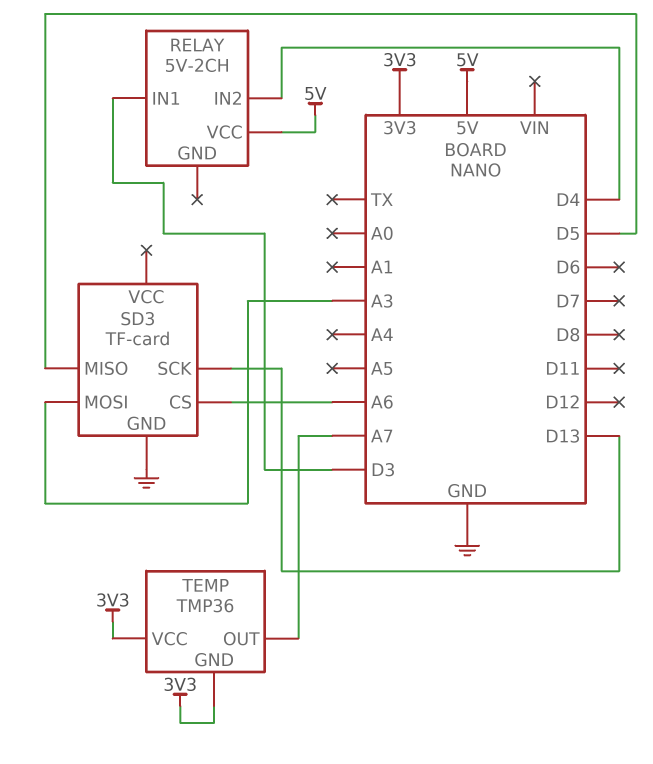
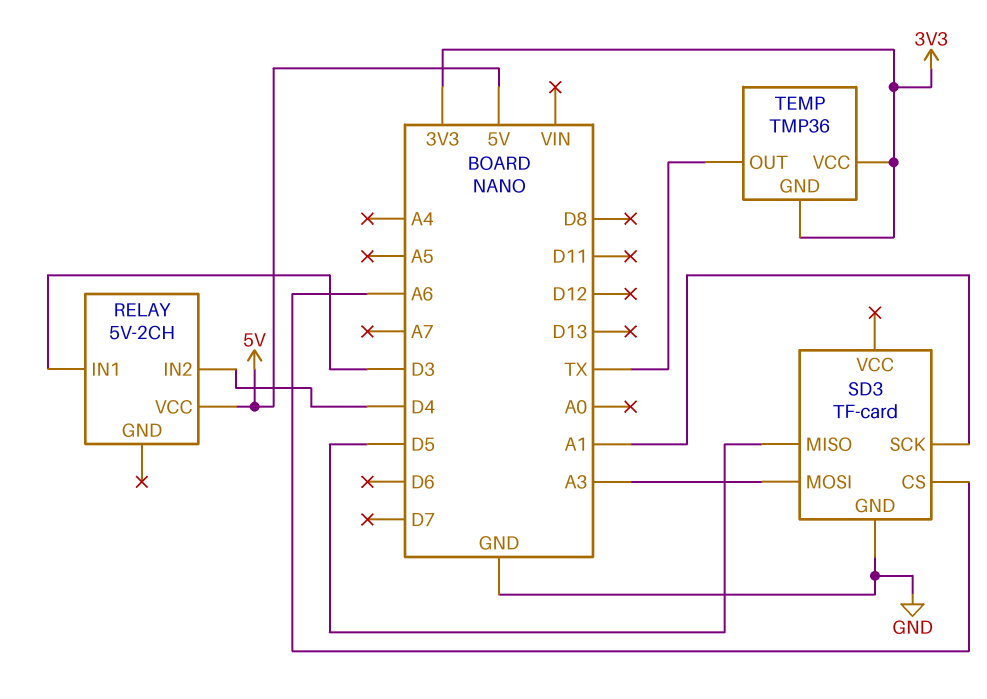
SD3 pin SCK: D13 -> A1
TEMP pin OUT: A7 -> TX

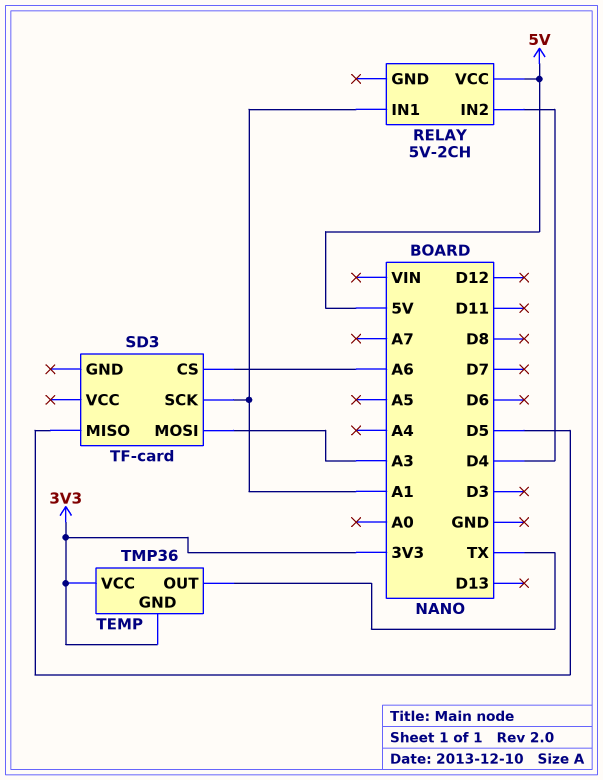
RELAY pin IN1: D3 -> A1
SD3 pin GND: GND -> none

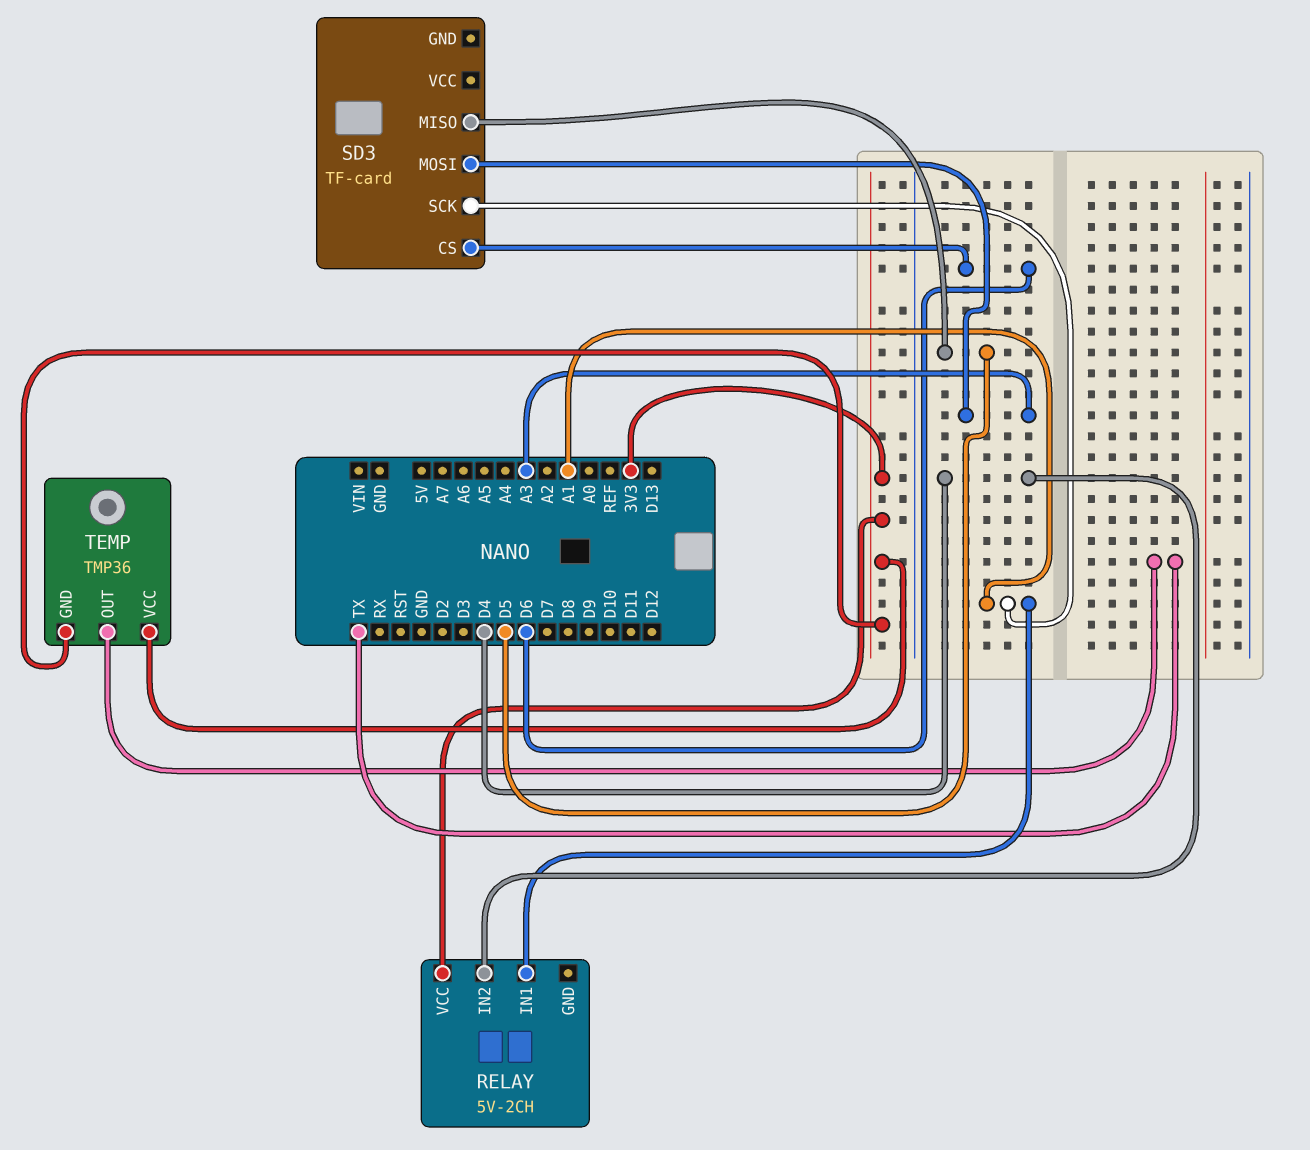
RELAY pin VCC: 5V -> 3V3
SD3 pin CS: A6 -> D6

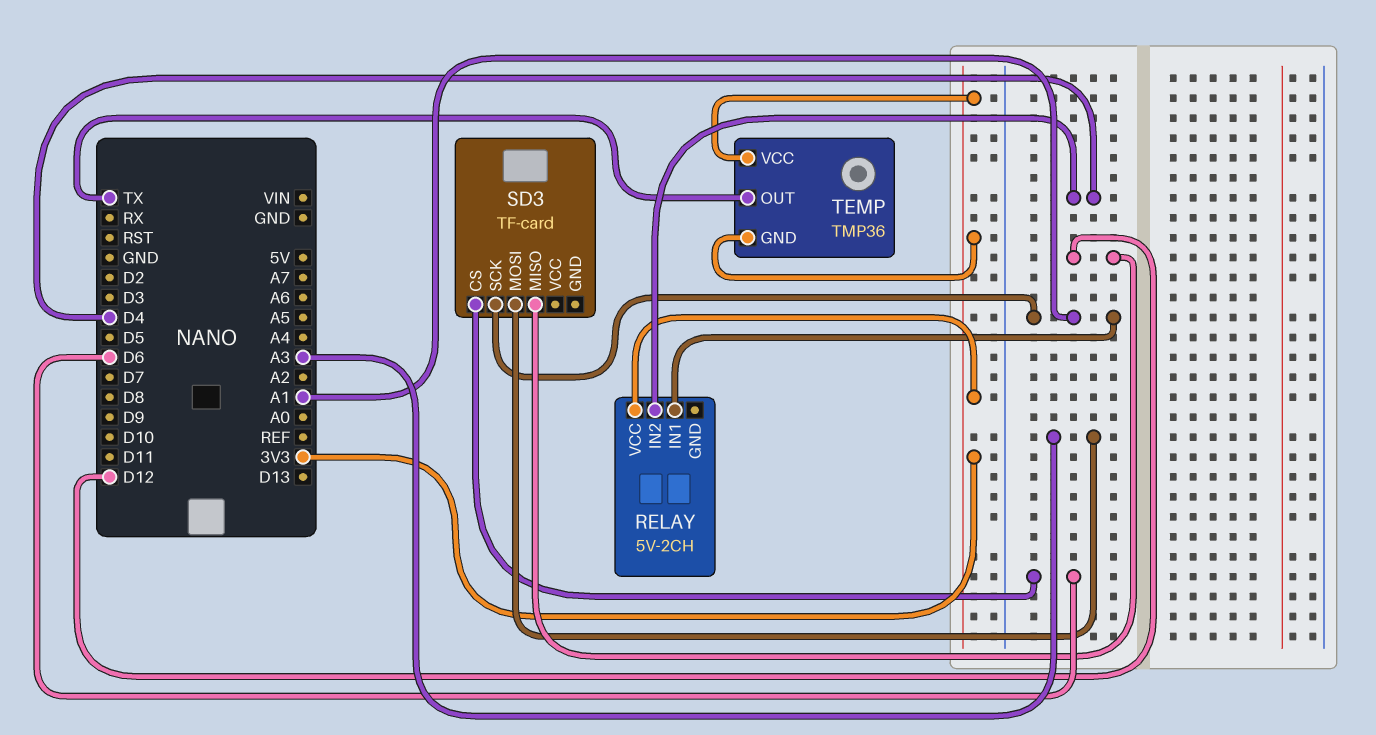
SD3 pin MISO: D5 -> D12

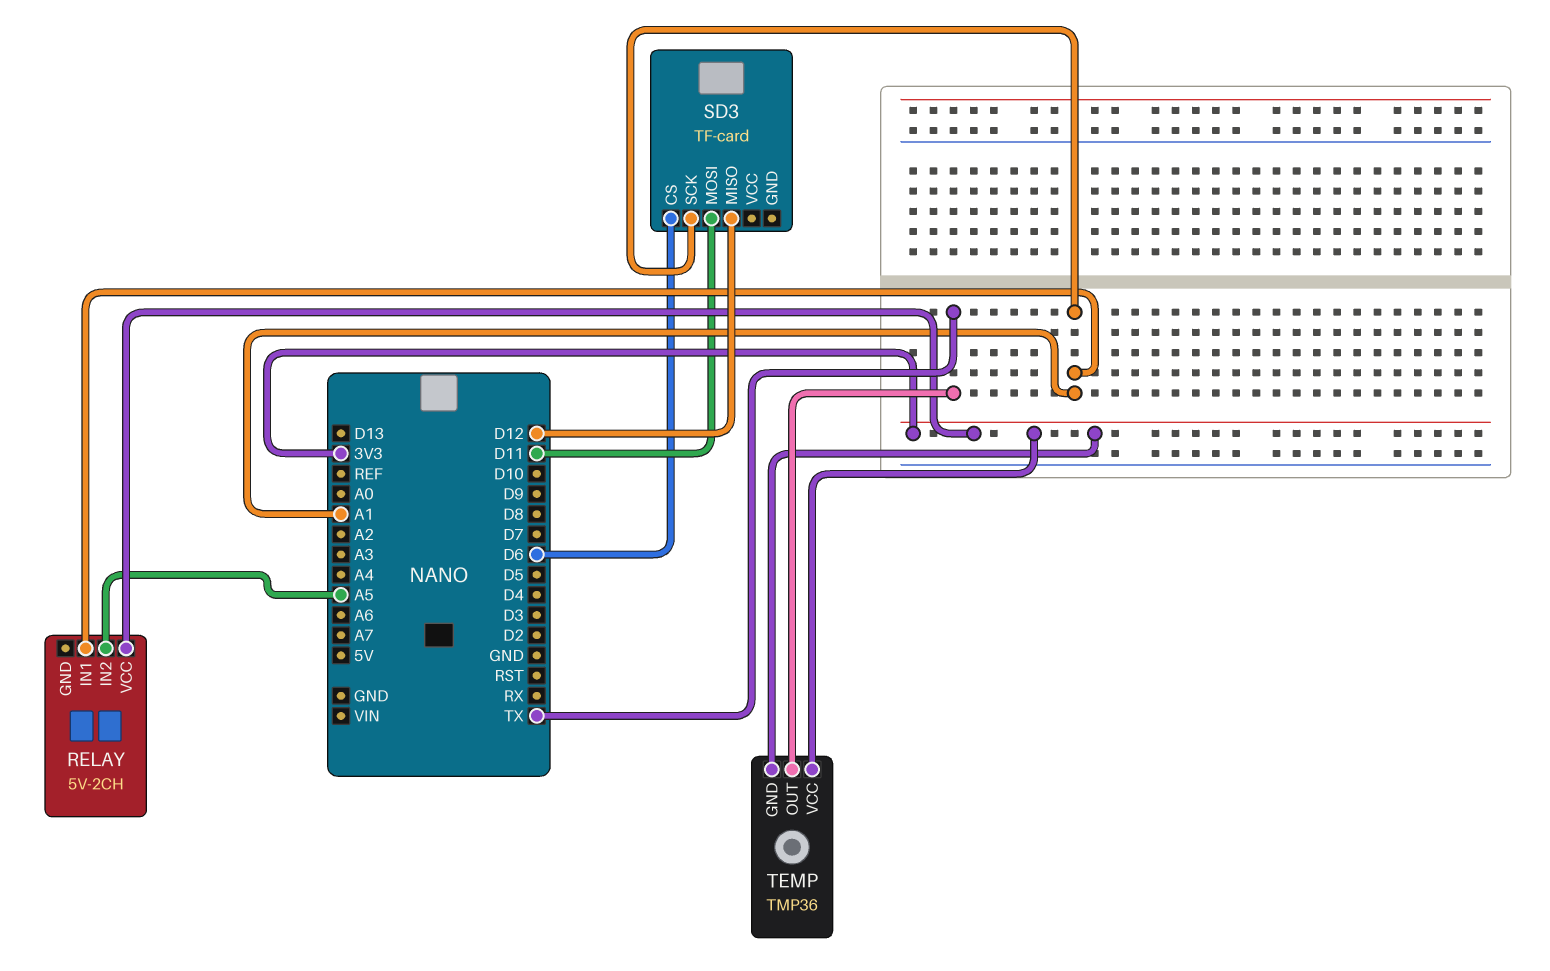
RELAY pin IN2: D4 -> A5
SD3 pin MOSI: A3 -> D11

